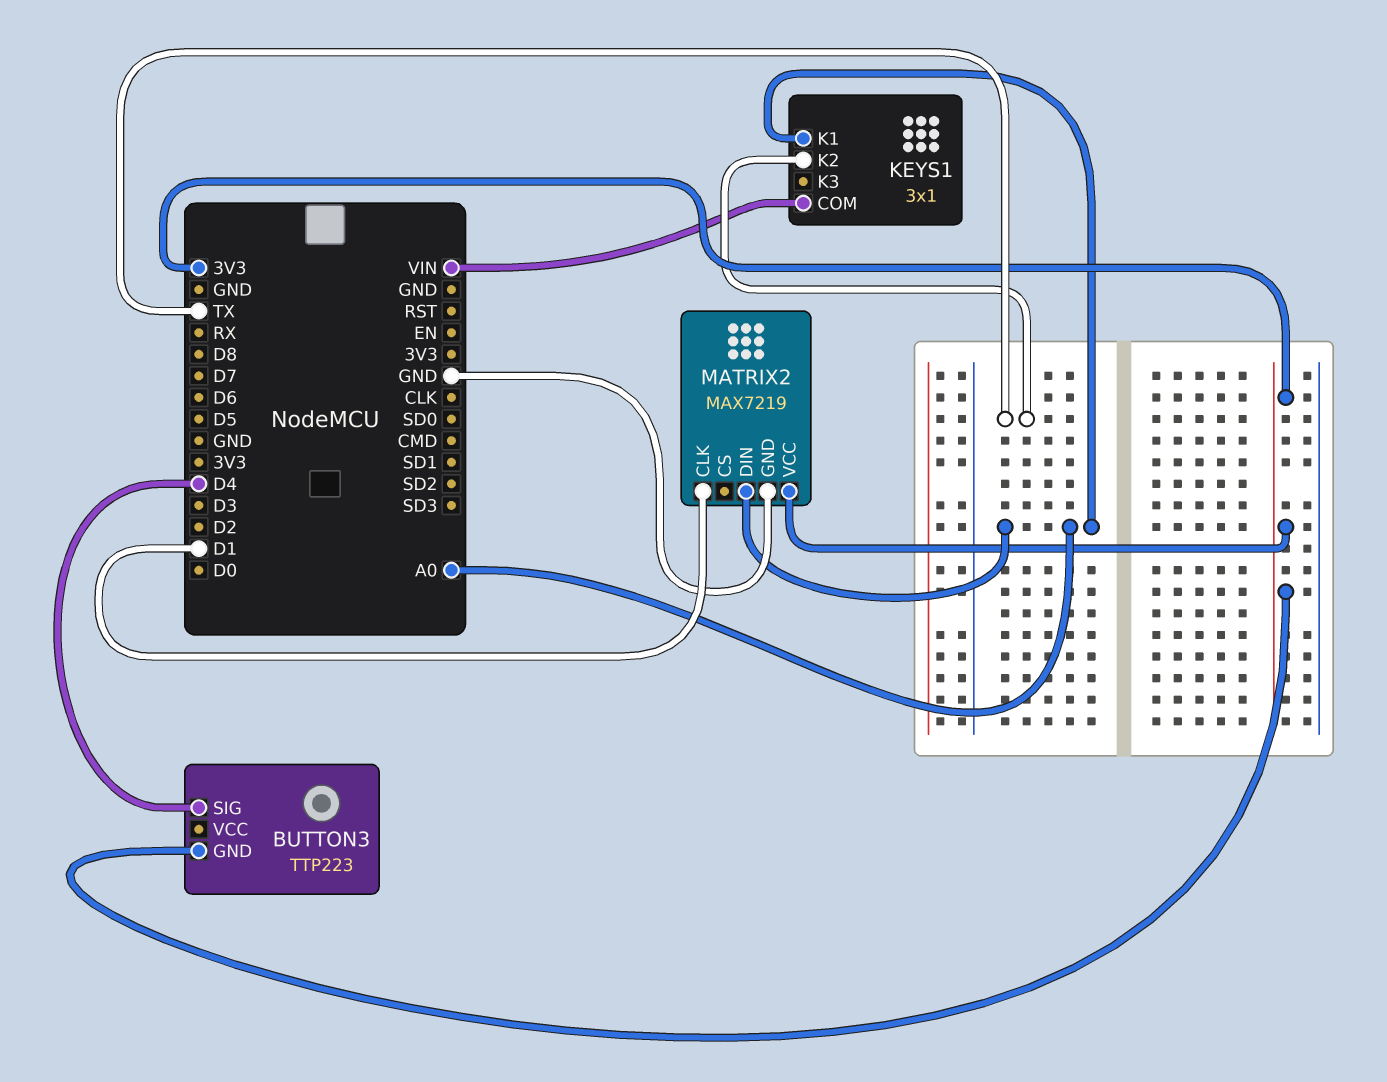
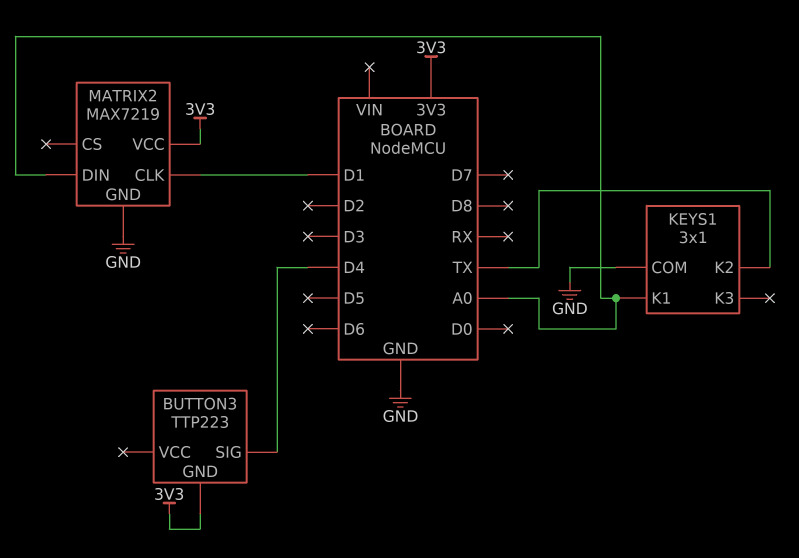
KEYS1 pin COM: VIN -> GND

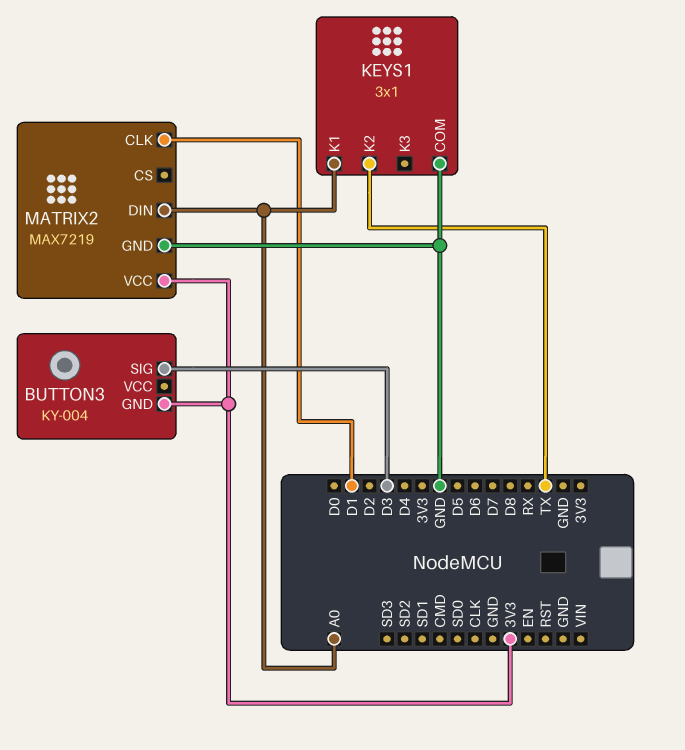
BUTTON3: TTP223 -> KY-004
BUTTON3 pin SIG: D4 -> D3

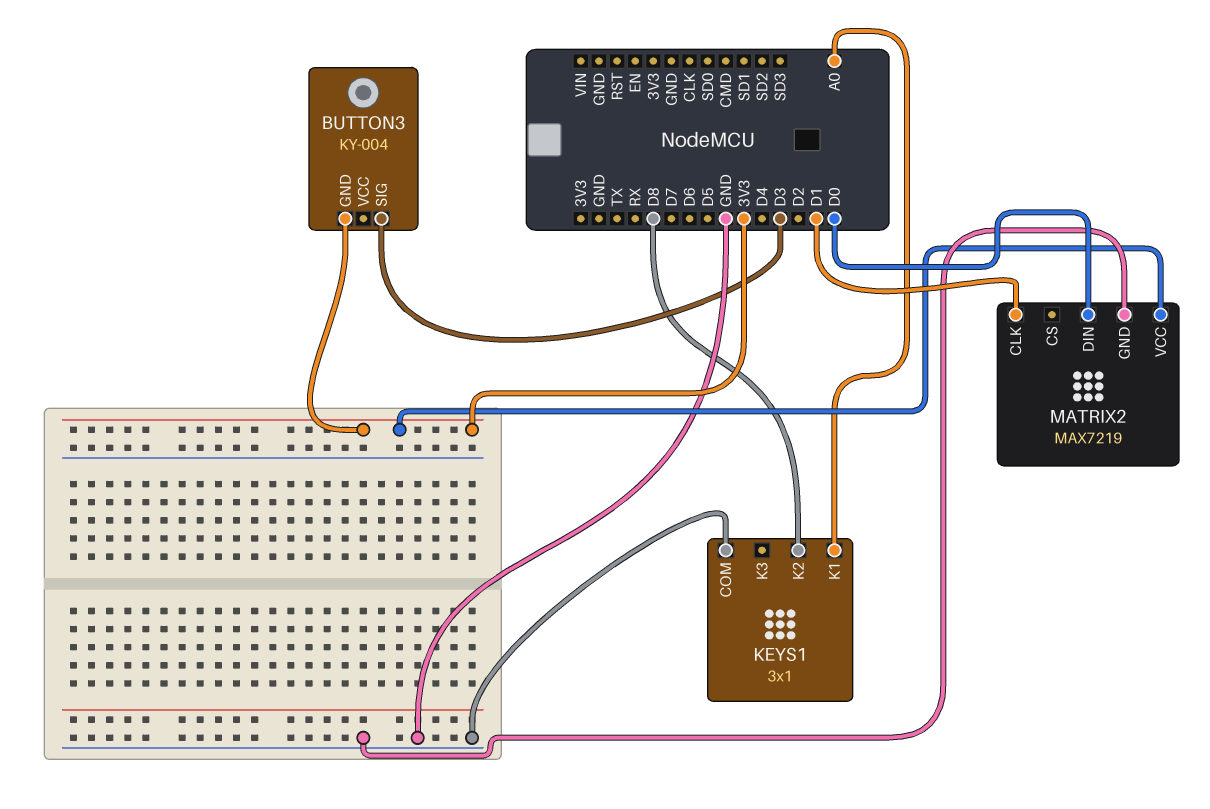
KEYS1 pin K2: TX -> D8
MATRIX2 pin DIN: A0 -> D0

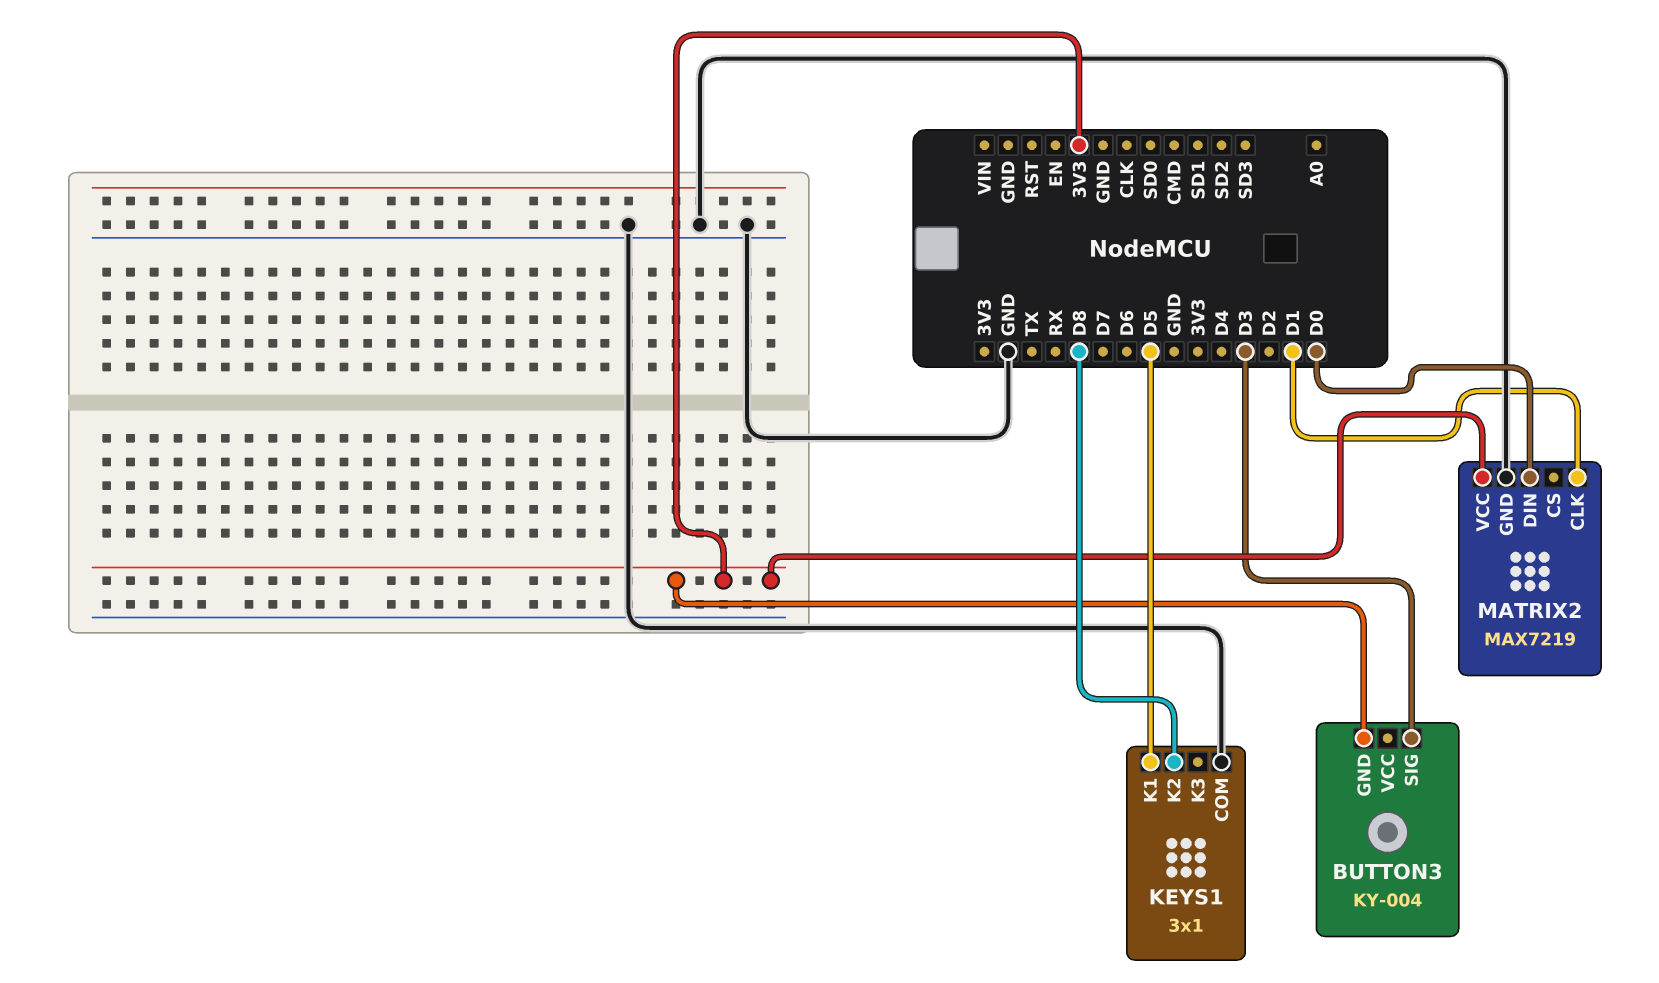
KEYS1 pin K1: A0 -> D5

